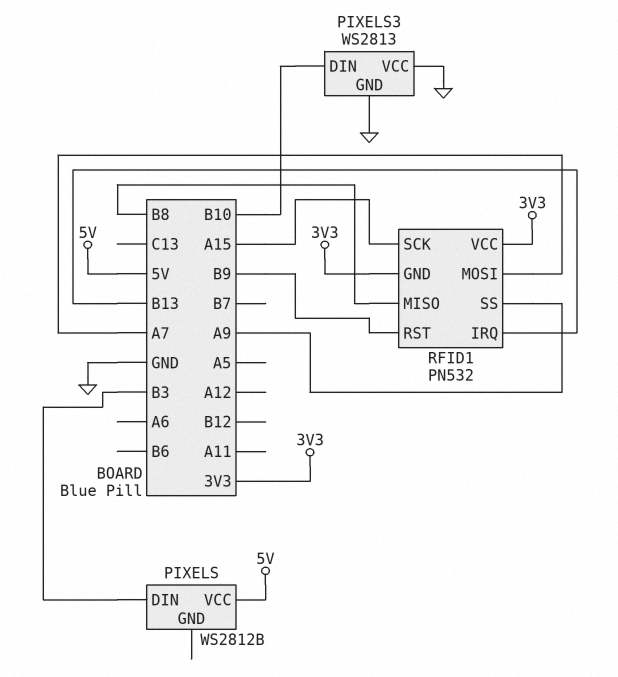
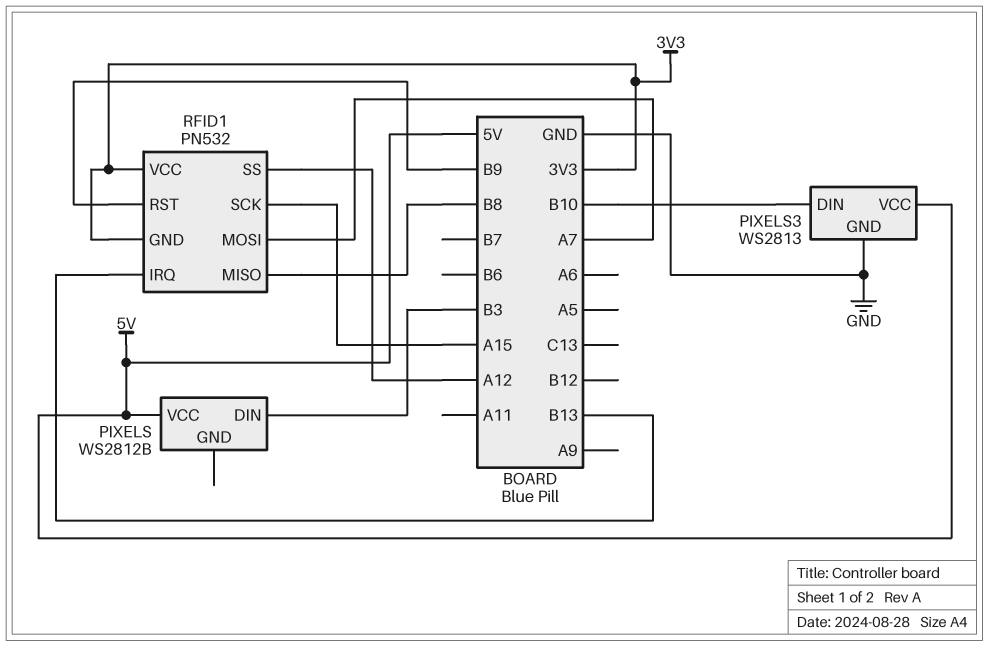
PIXELS3 pin VCC: GND -> 5V
RFID1 pin SS: A9 -> A12

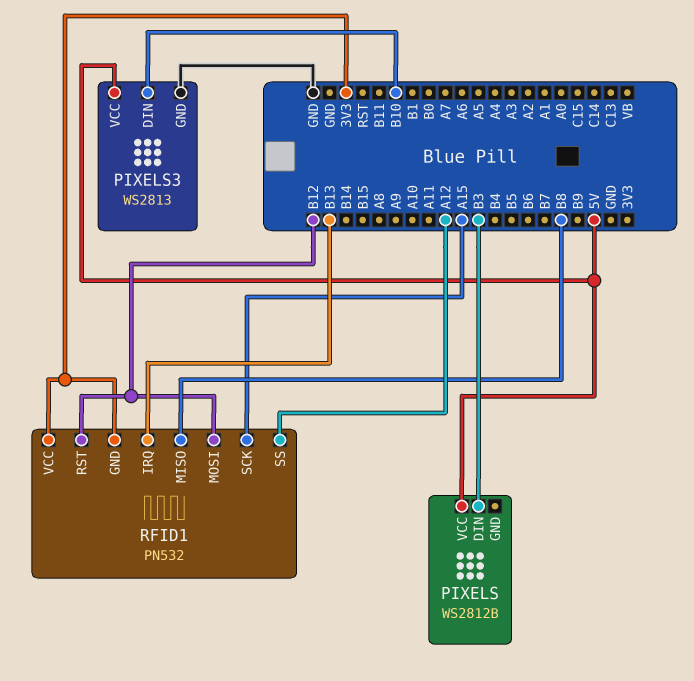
RFID1 pin MOSI: A7 -> B12
RFID1 pin RST: B9 -> B12

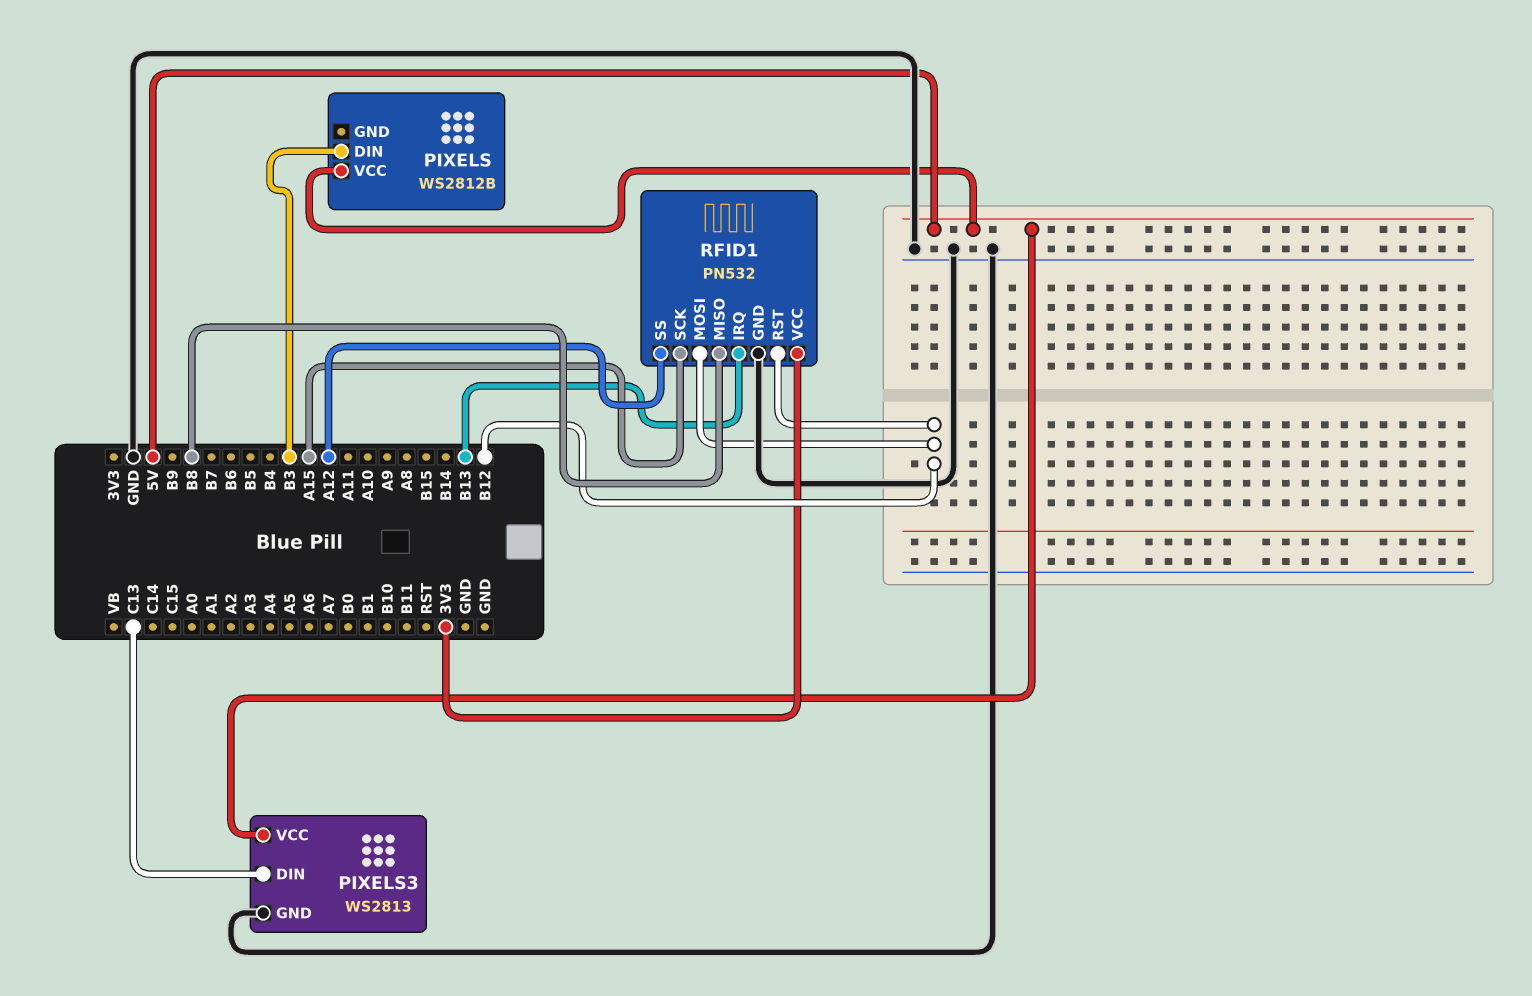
PIXELS3 pin DIN: B10 -> C13
RFID1 pin GND: 3V3 -> GND

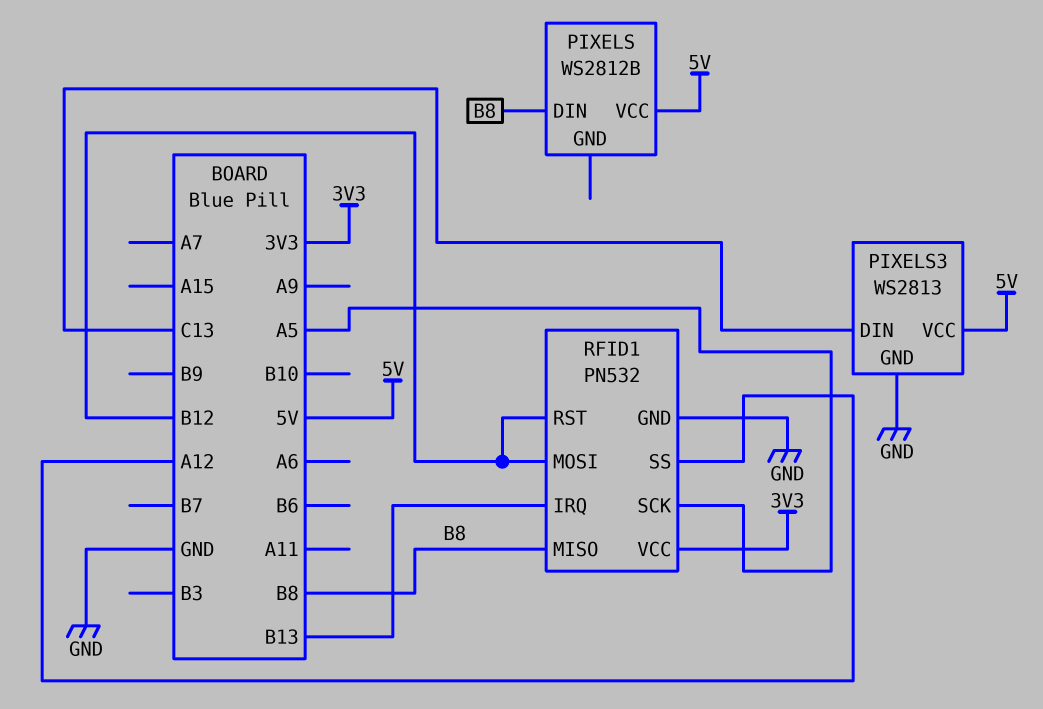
PIXELS pin DIN: B3 -> B8
RFID1 pin SCK: A15 -> A5

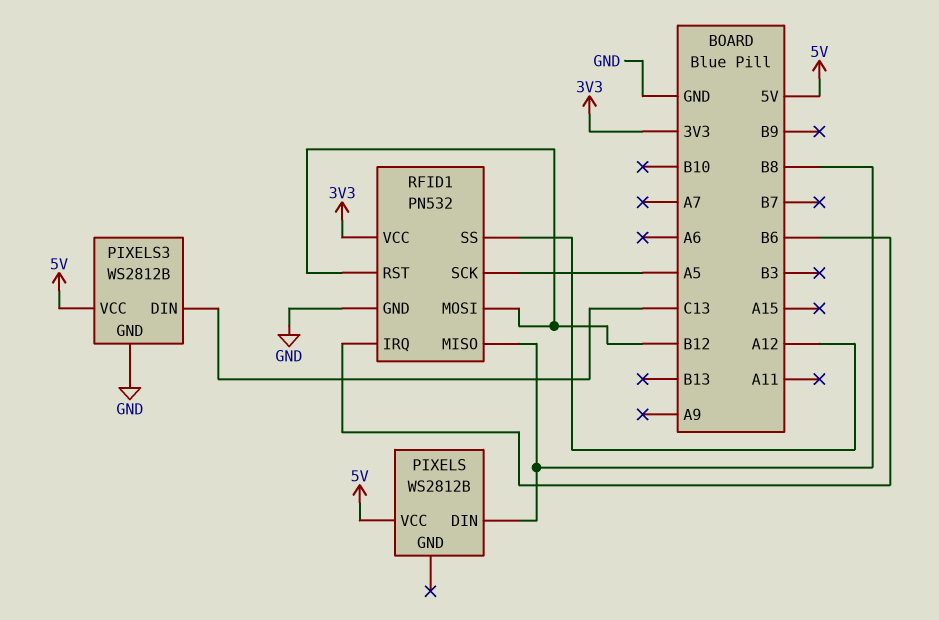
PIXELS3: WS2813 -> WS2812B
RFID1 pin IRQ: B13 -> B6

